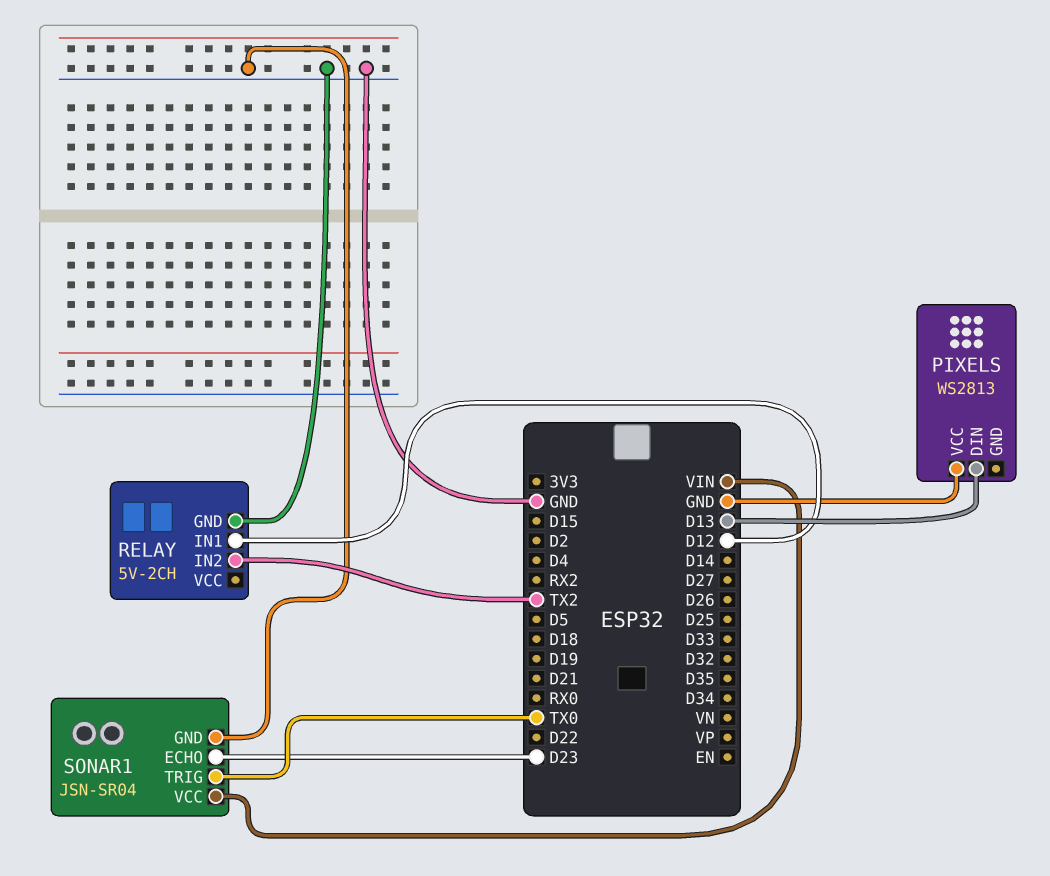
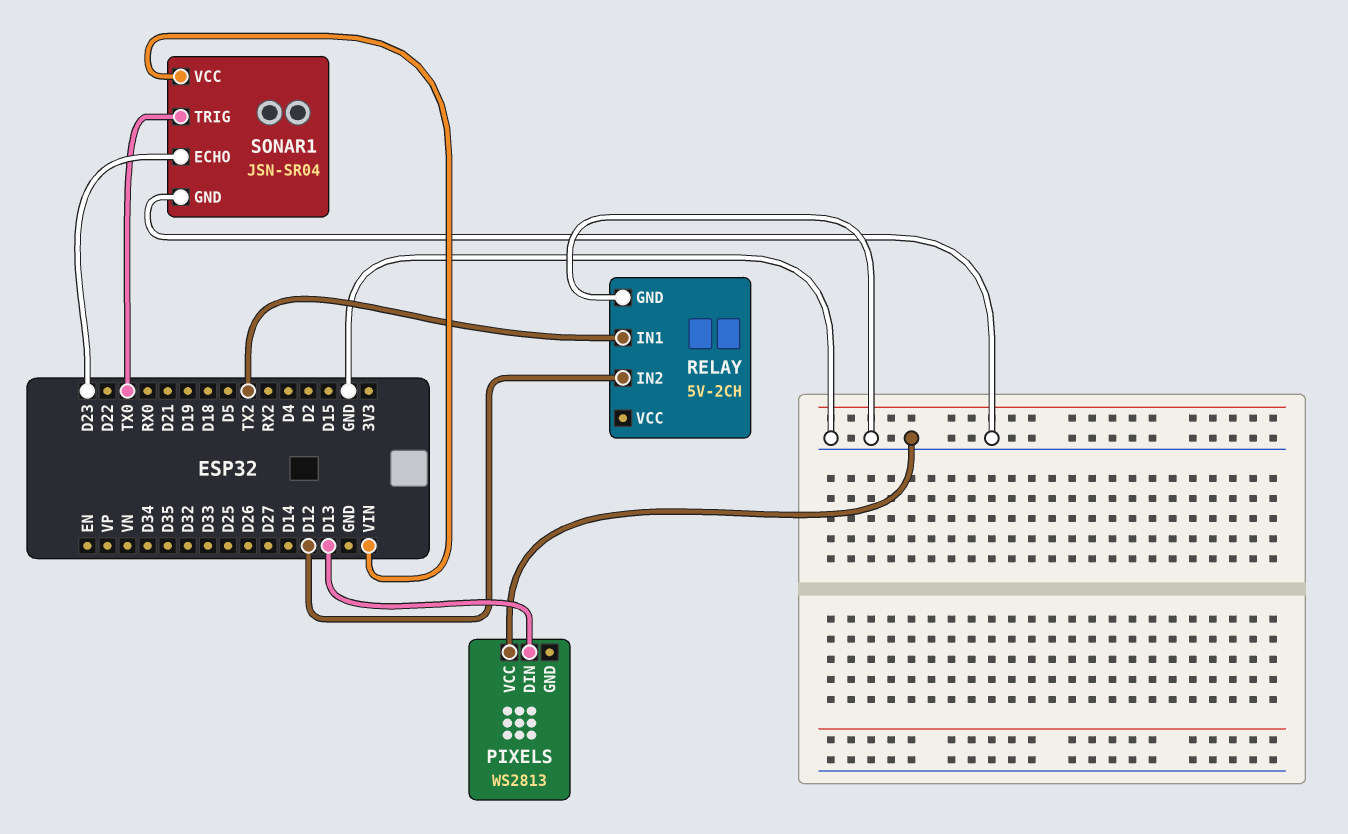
RELAY pin IN1: D12 -> TX2
RELAY pin IN2: TX2 -> D12

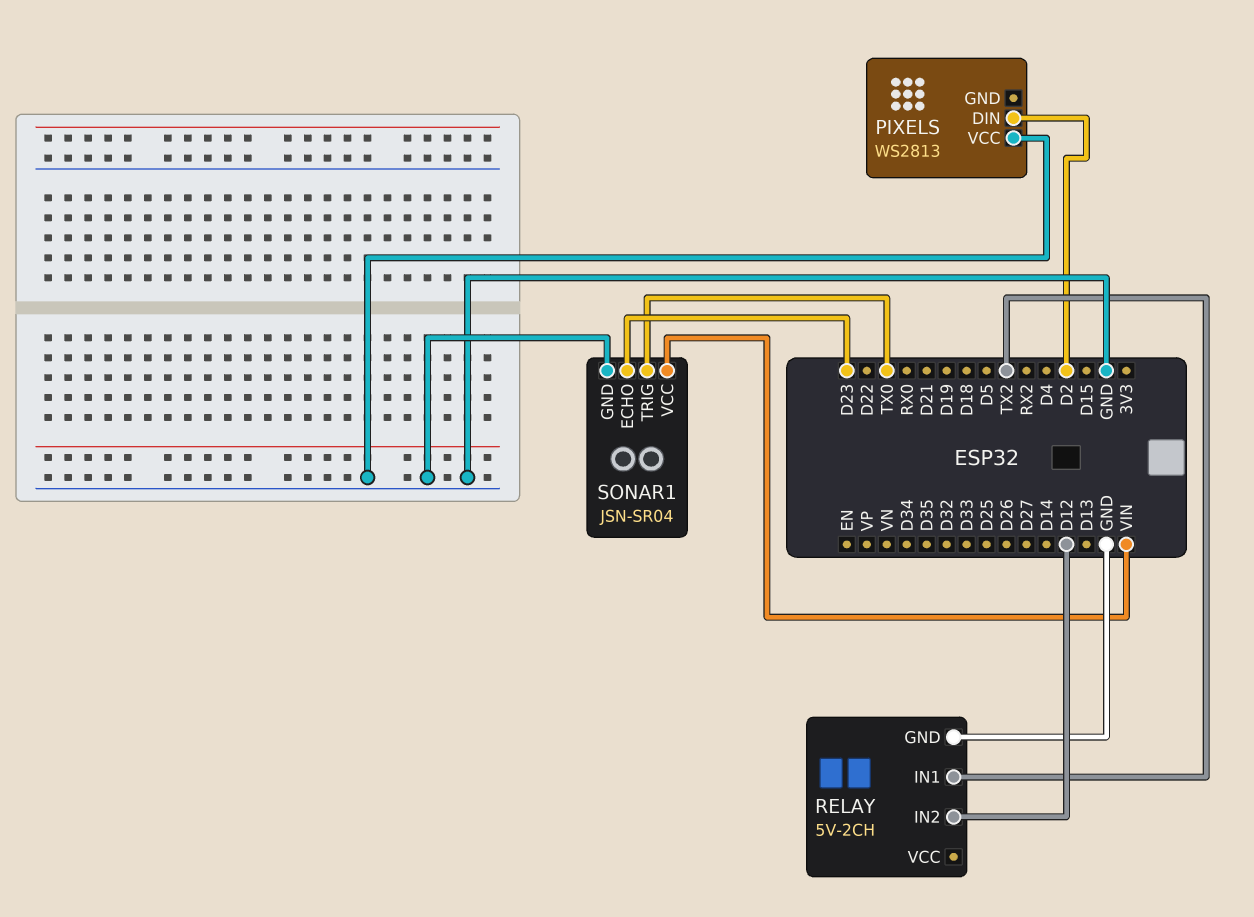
PIXELS pin DIN: D13 -> D2

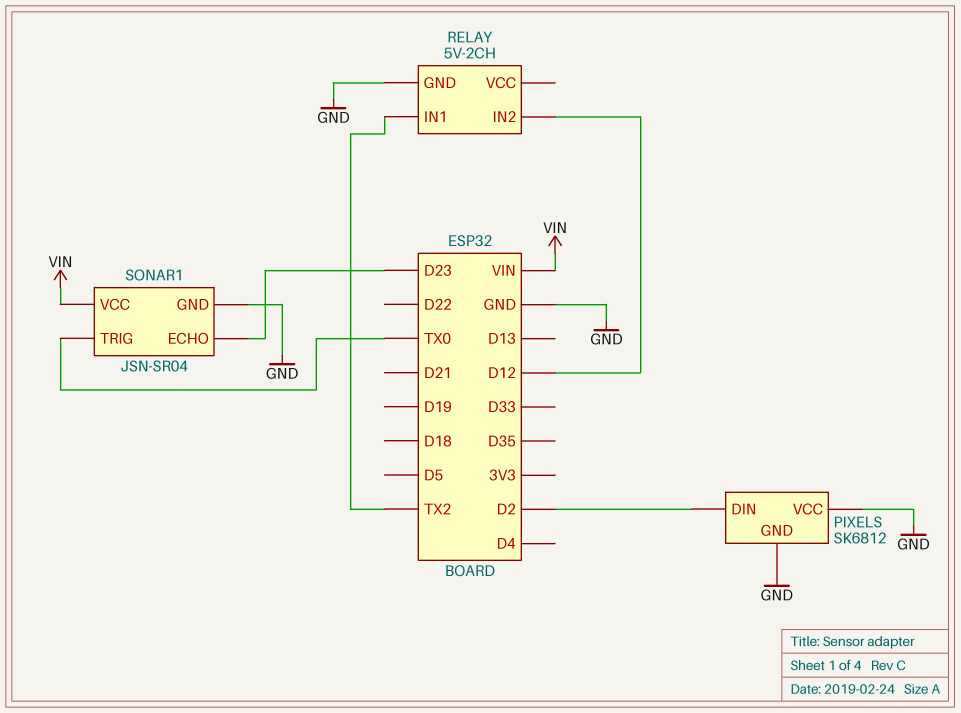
PIXELS: WS2813 -> SK6812
PIXELS pin GND: none -> GND

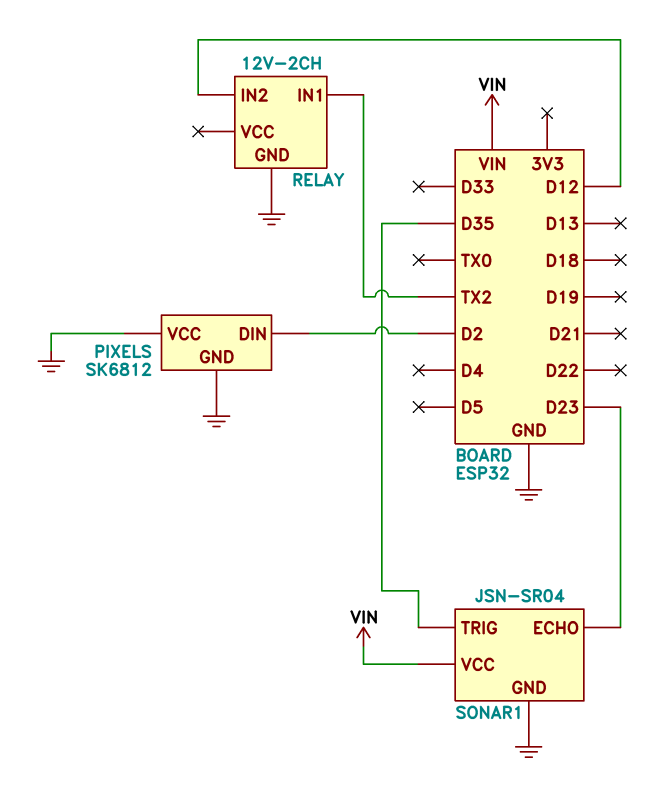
RELAY: 5V-2CH -> 12V-2CH
SONAR1 pin TRIG: TX0 -> D35

